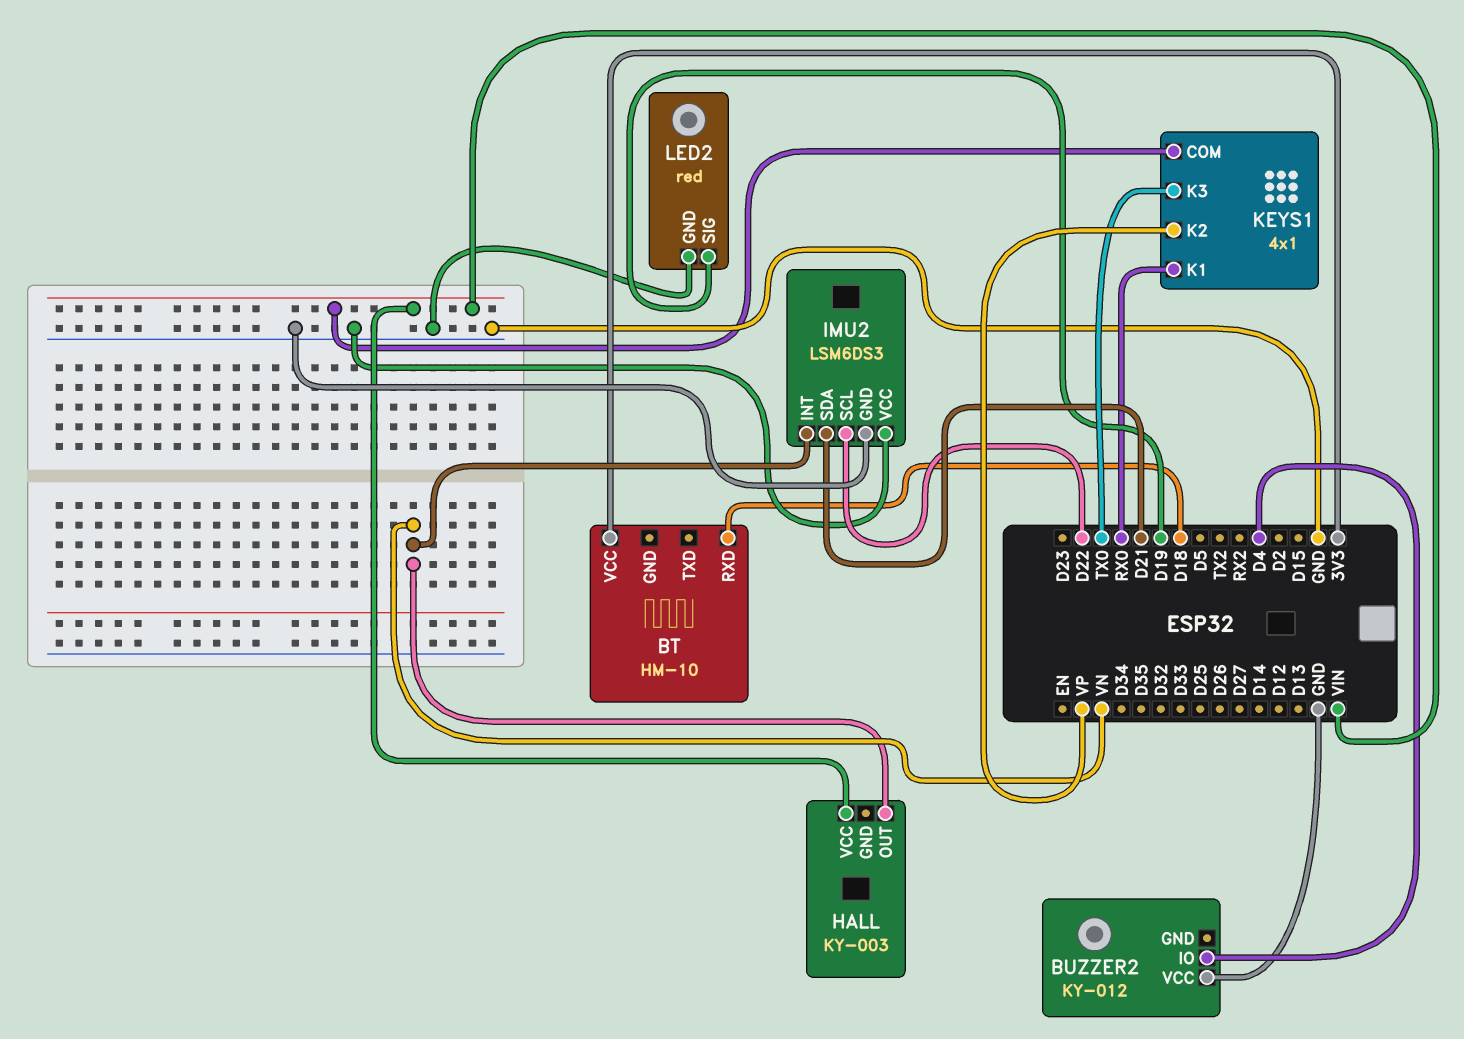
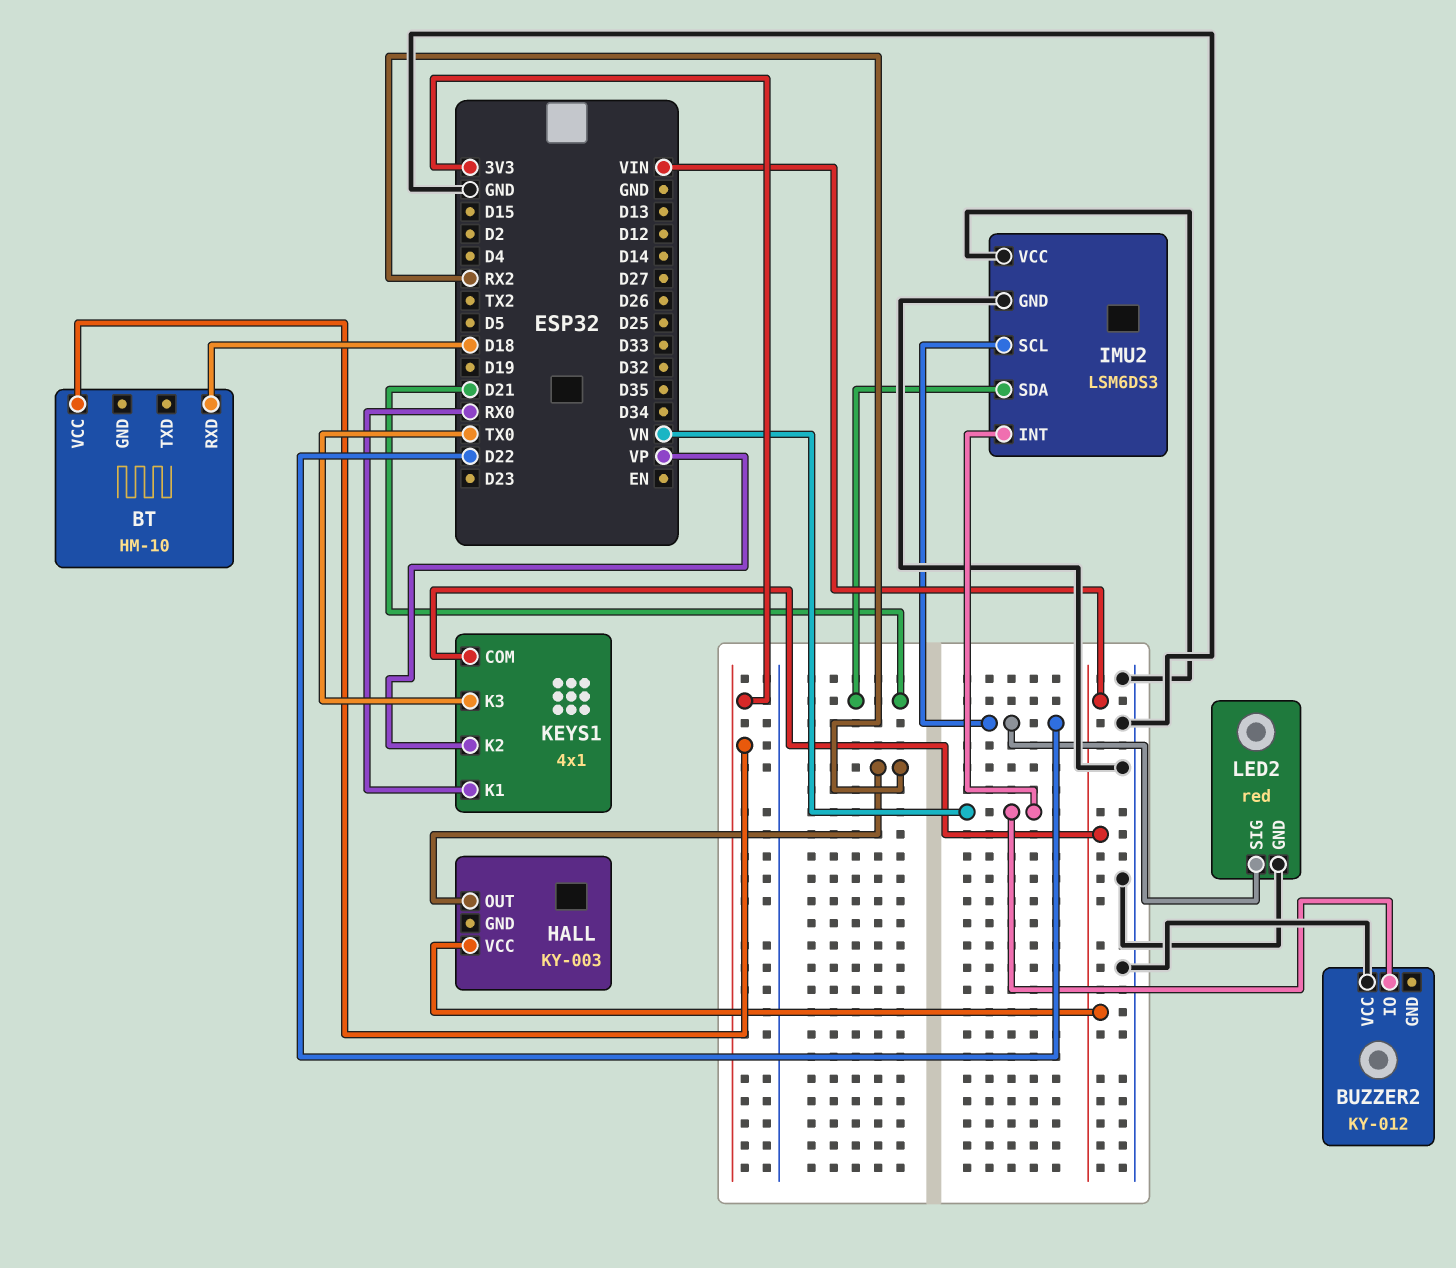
BUZZER2 pin IO: D4 -> VN
HALL pin OUT: VN -> RX2
LED2 pin SIG: D19 -> D22

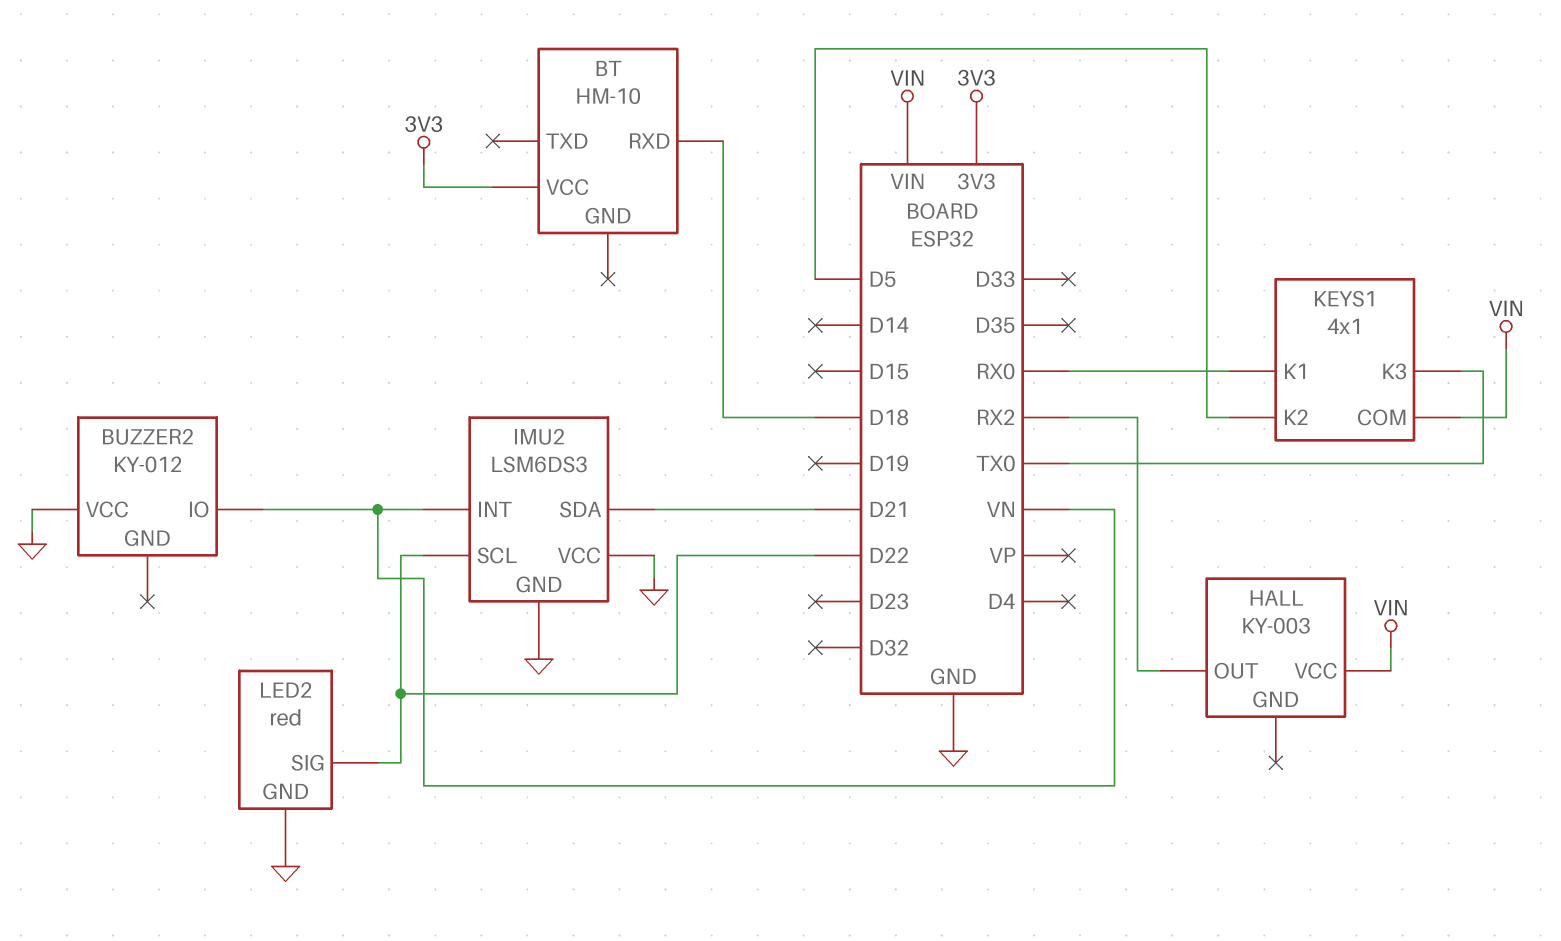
KEYS1 pin K2: VP -> D5

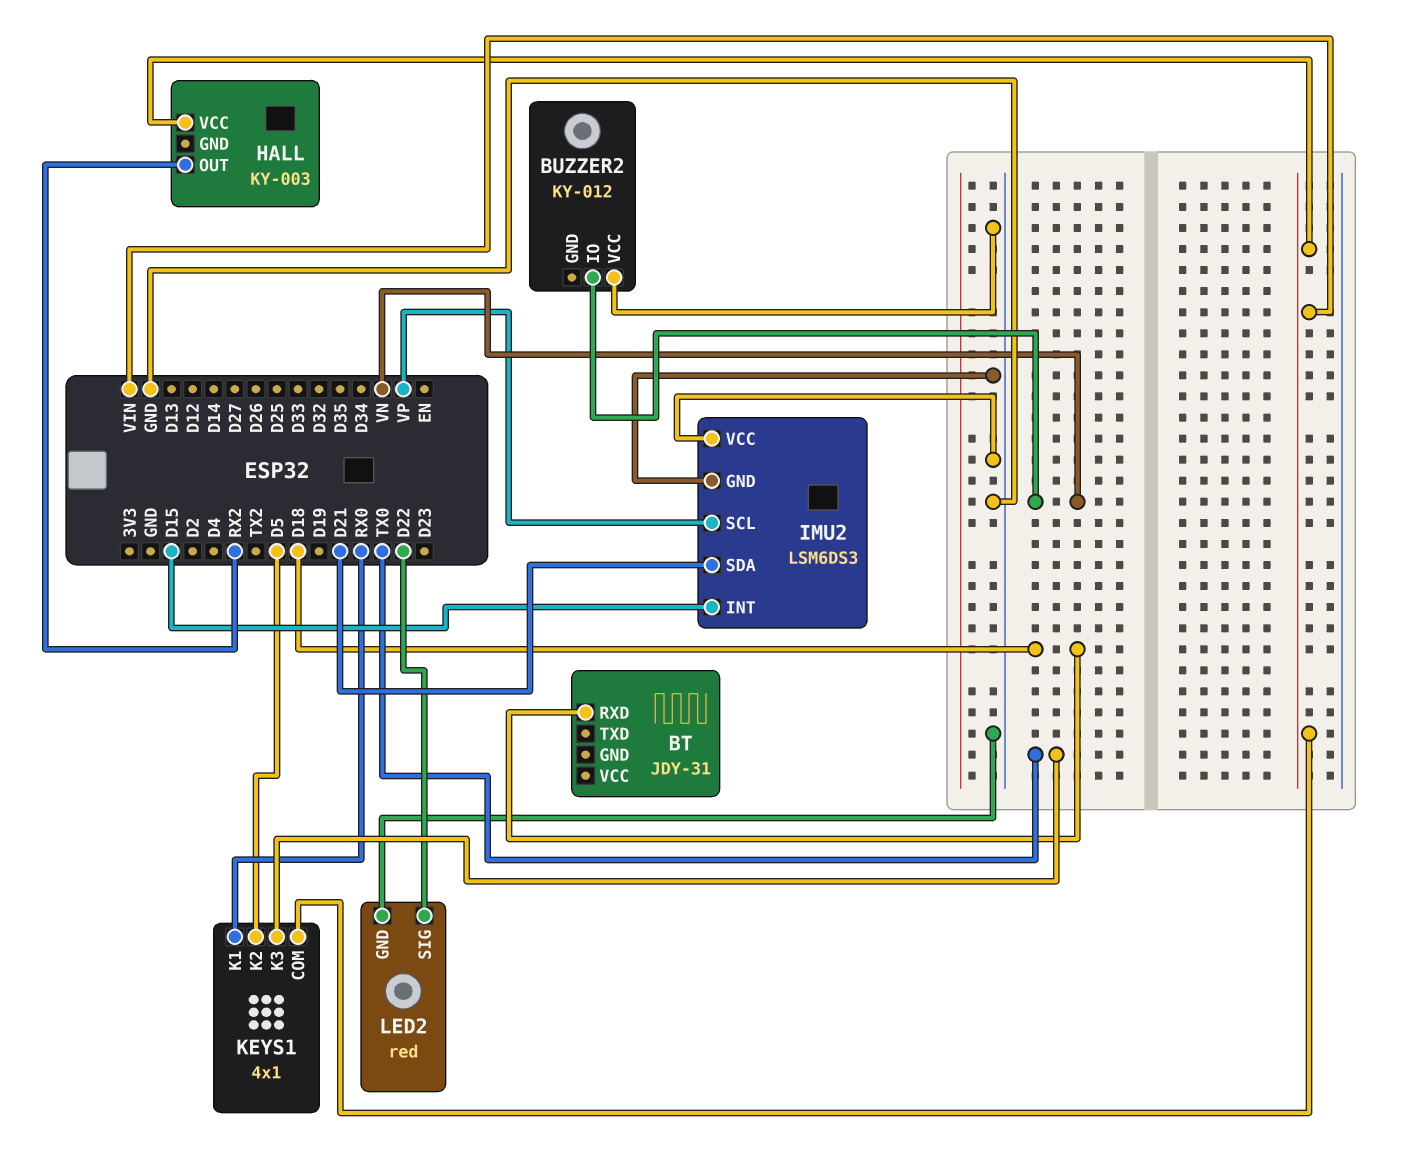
BT: HM-10 -> JDY-31
BT pin VCC: 3V3 -> none
IMU2 pin INT: VN -> D15
IMU2 pin SCL: D22 -> VP

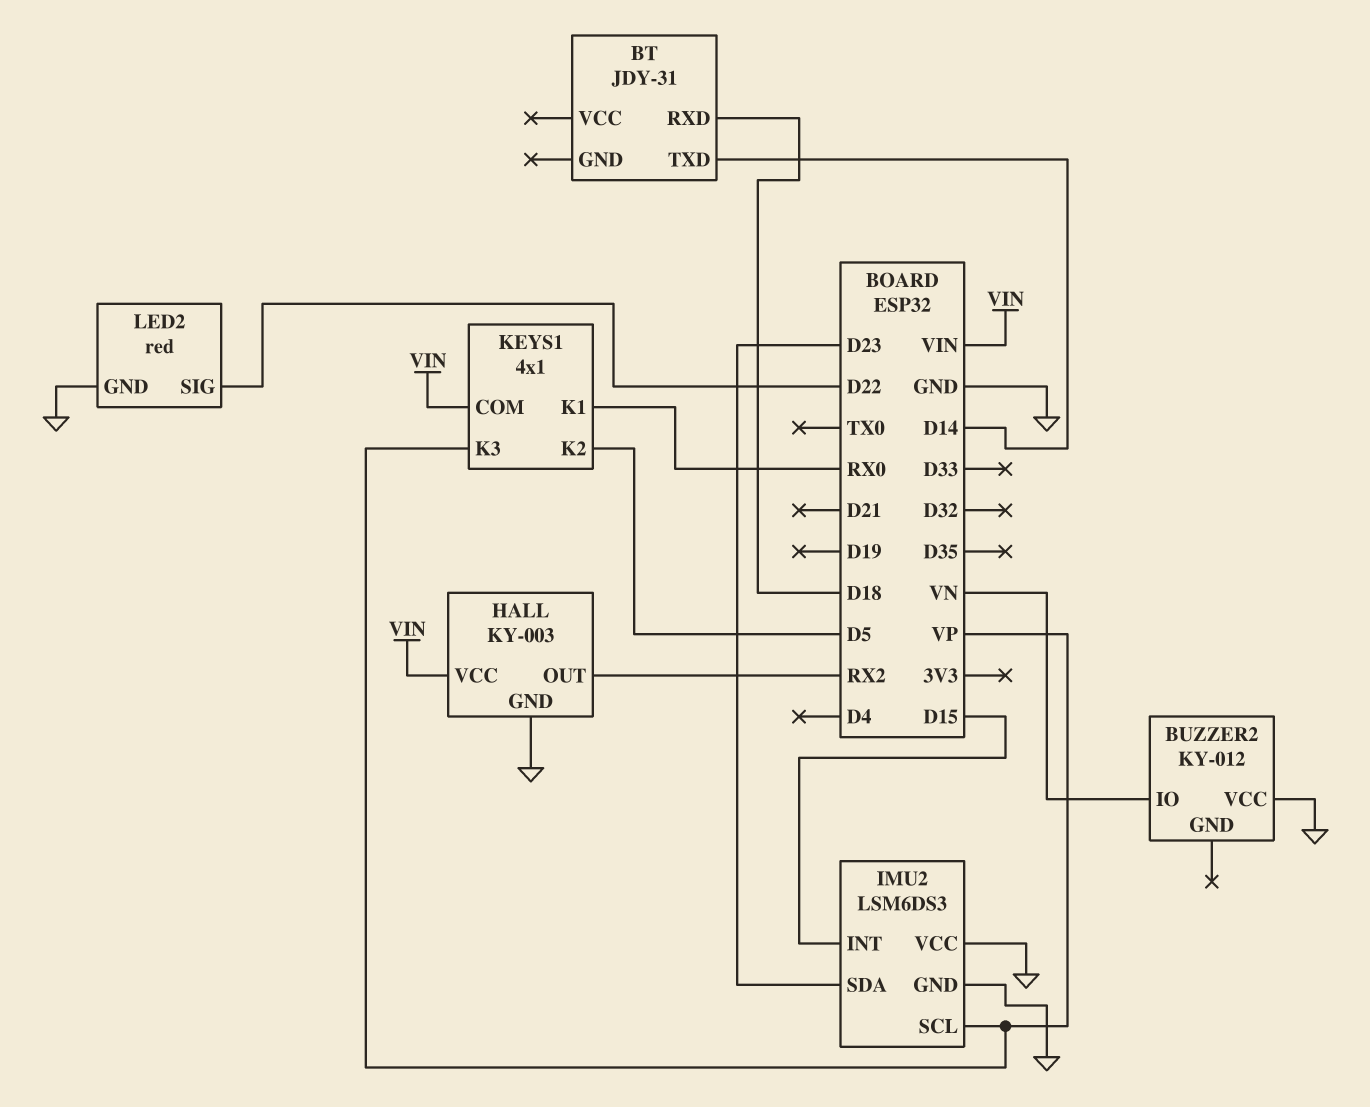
BT pin TXD: none -> D14
HALL pin GND: none -> GND
IMU2 pin SDA: D21 -> D23
KEYS1 pin K3: TX0 -> VP

